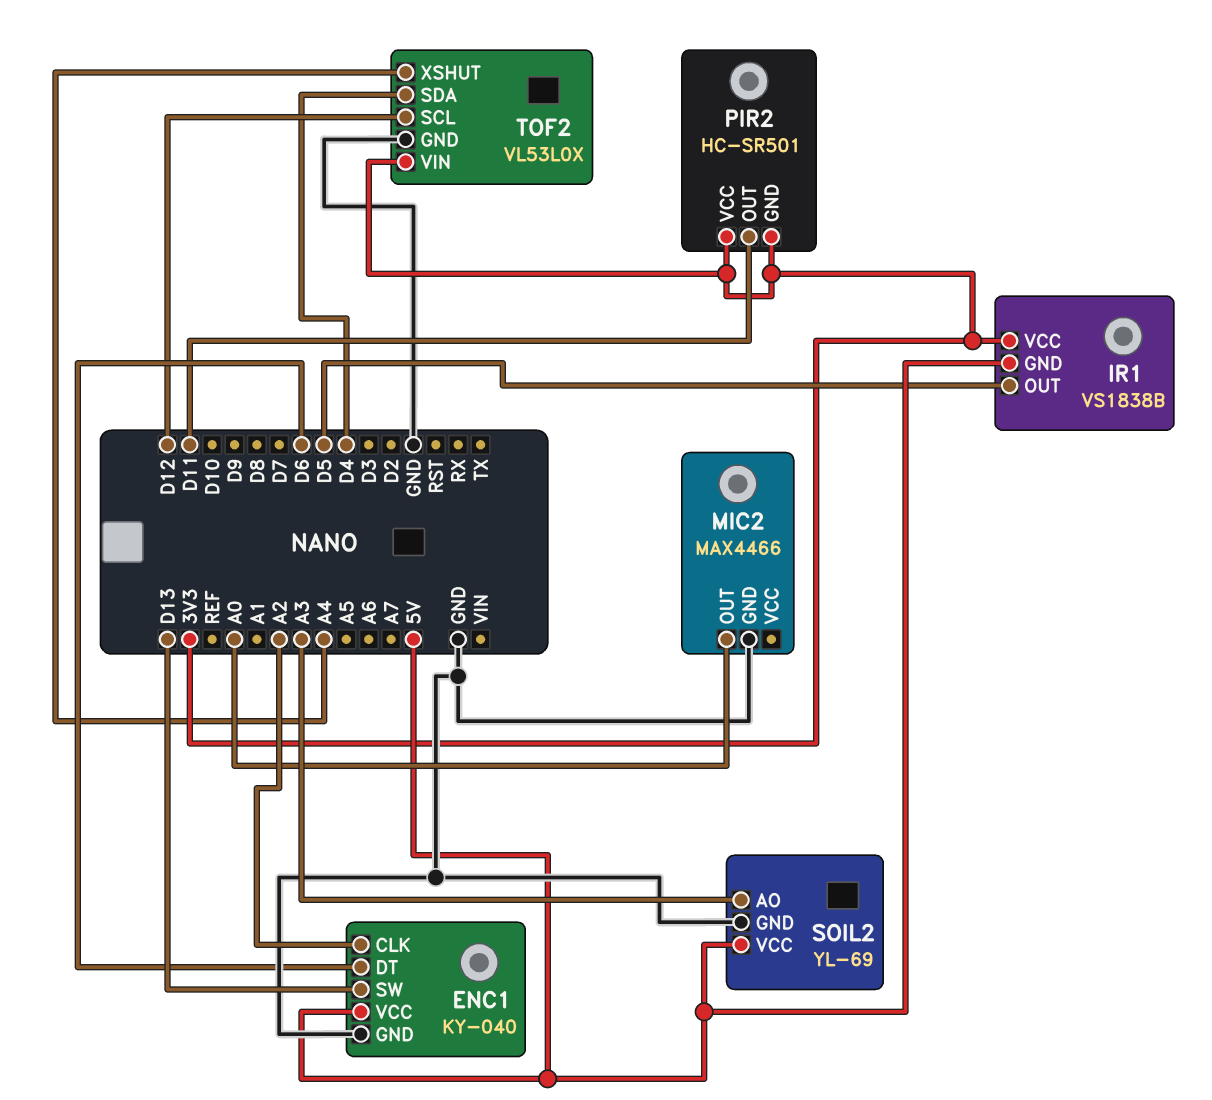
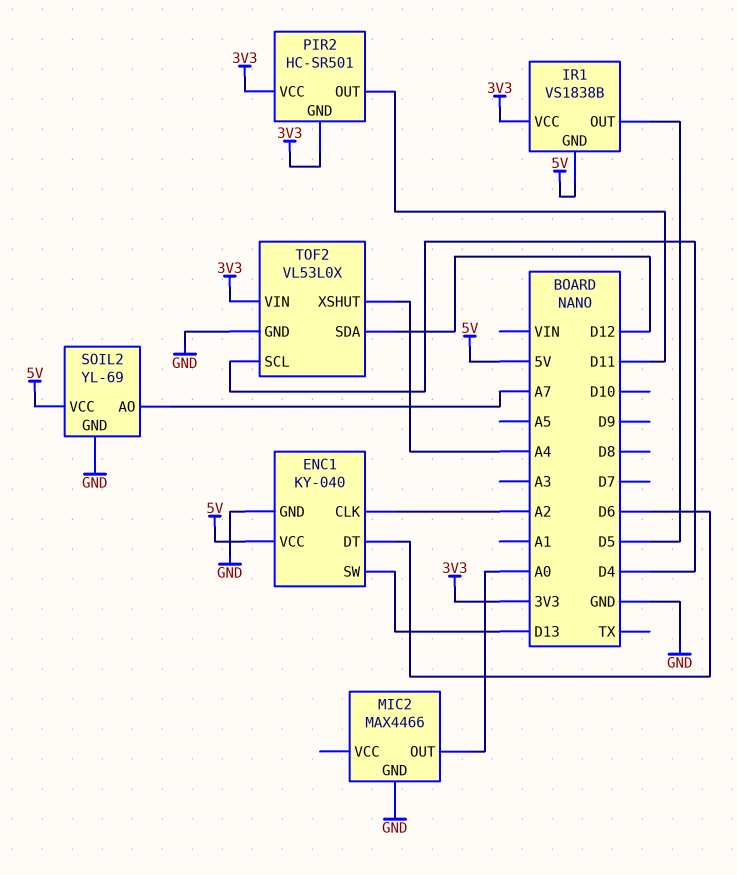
SOIL2 pin AO: A3 -> A7
TOF2 pin SCL: D12 -> D4
TOF2 pin SDA: D4 -> D12

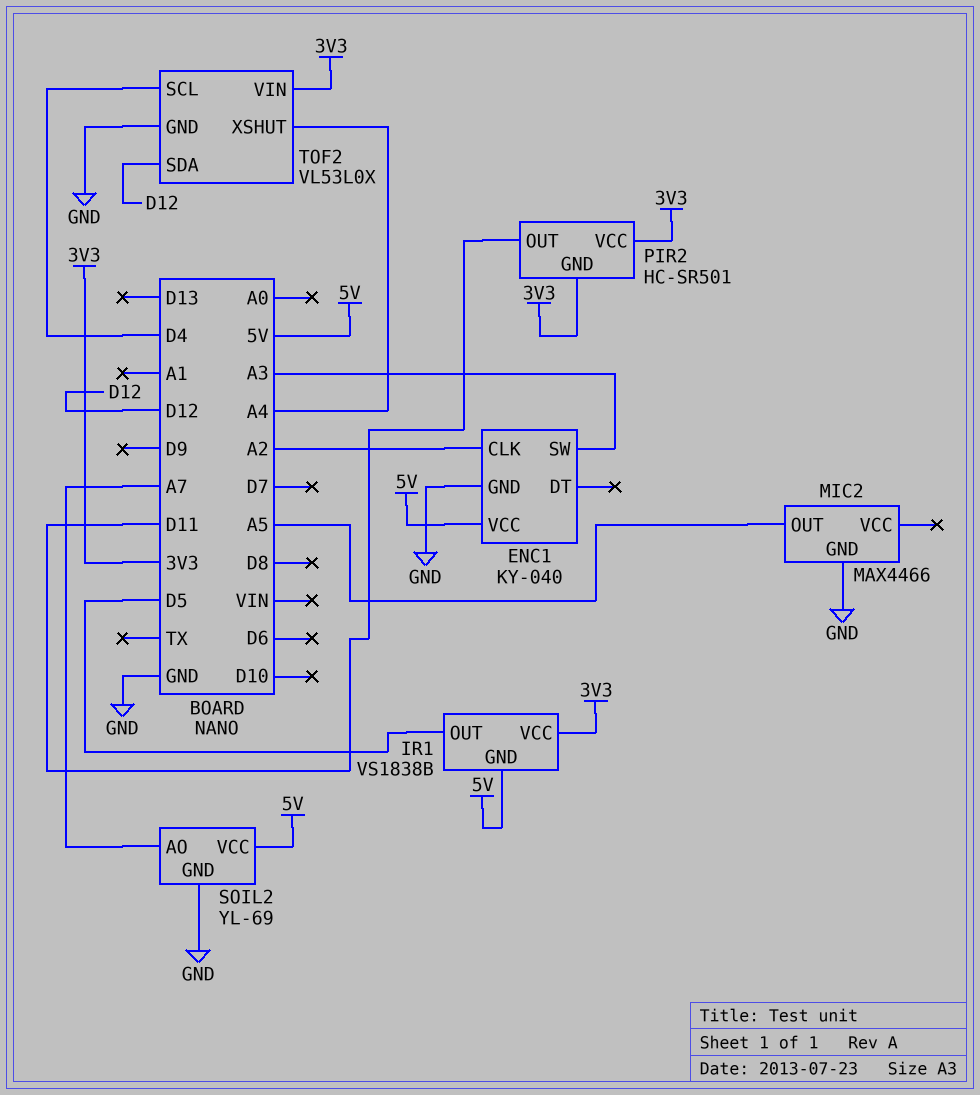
ENC1 pin DT: D6 -> none
ENC1 pin SW: D13 -> A3
MIC2 pin OUT: A0 -> A5

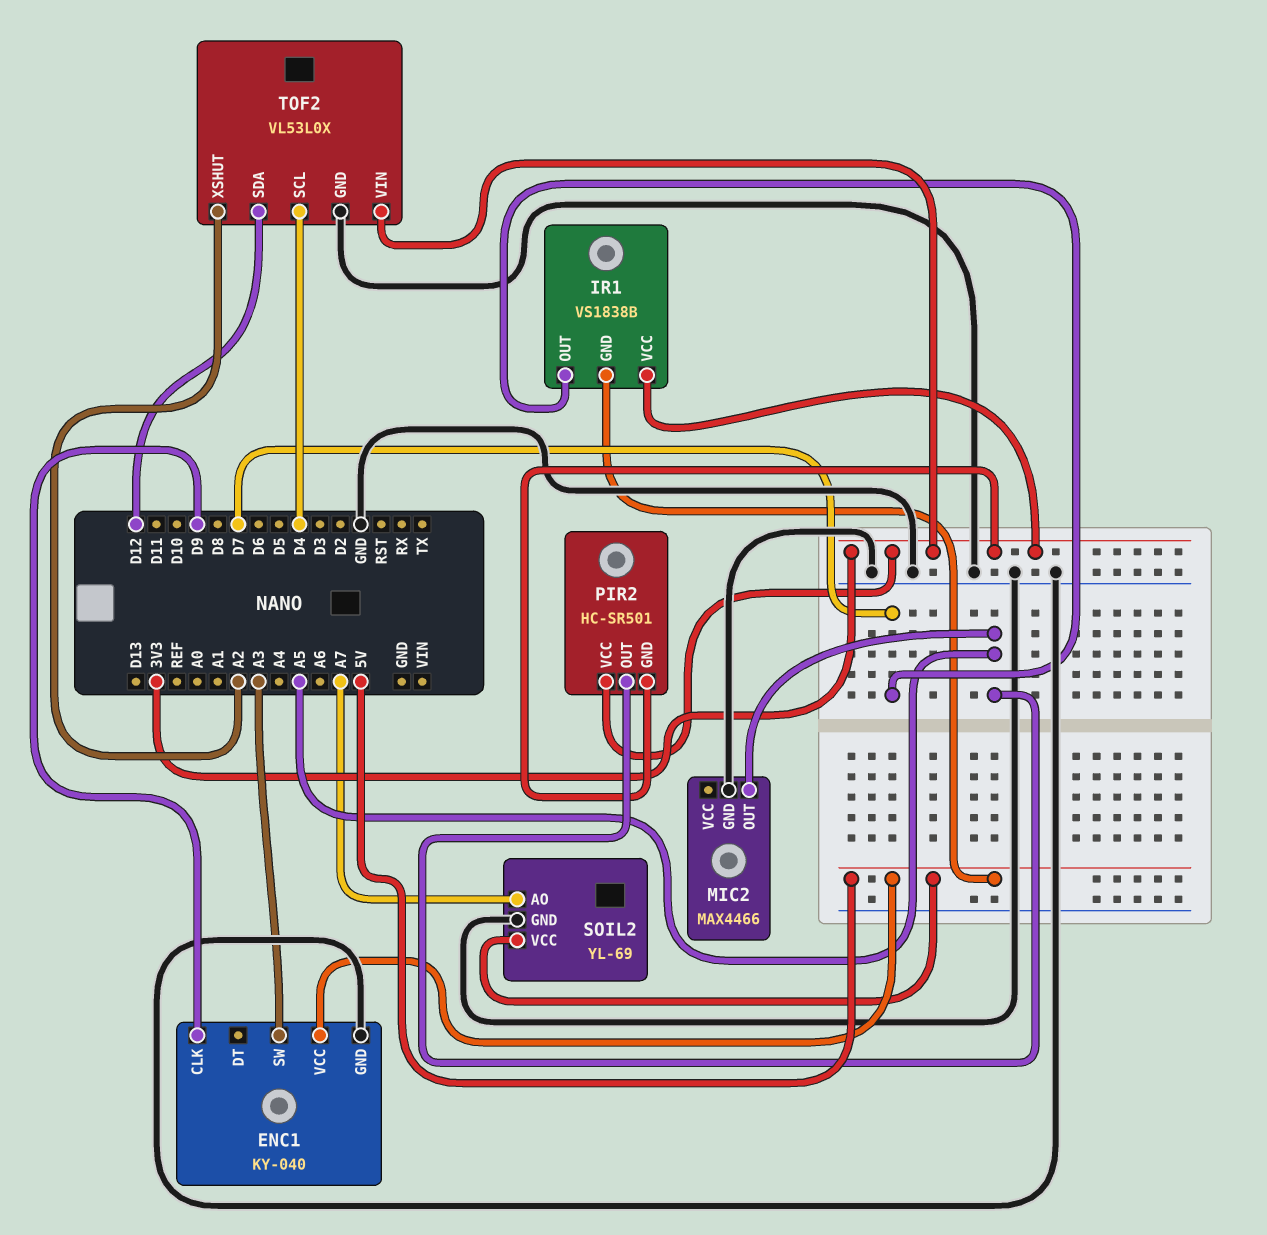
ENC1 pin CLK: A2 -> D9
IR1 pin OUT: D5 -> D7
PIR2 pin OUT: D11 -> A5
TOF2 pin XSHUT: A4 -> A2

